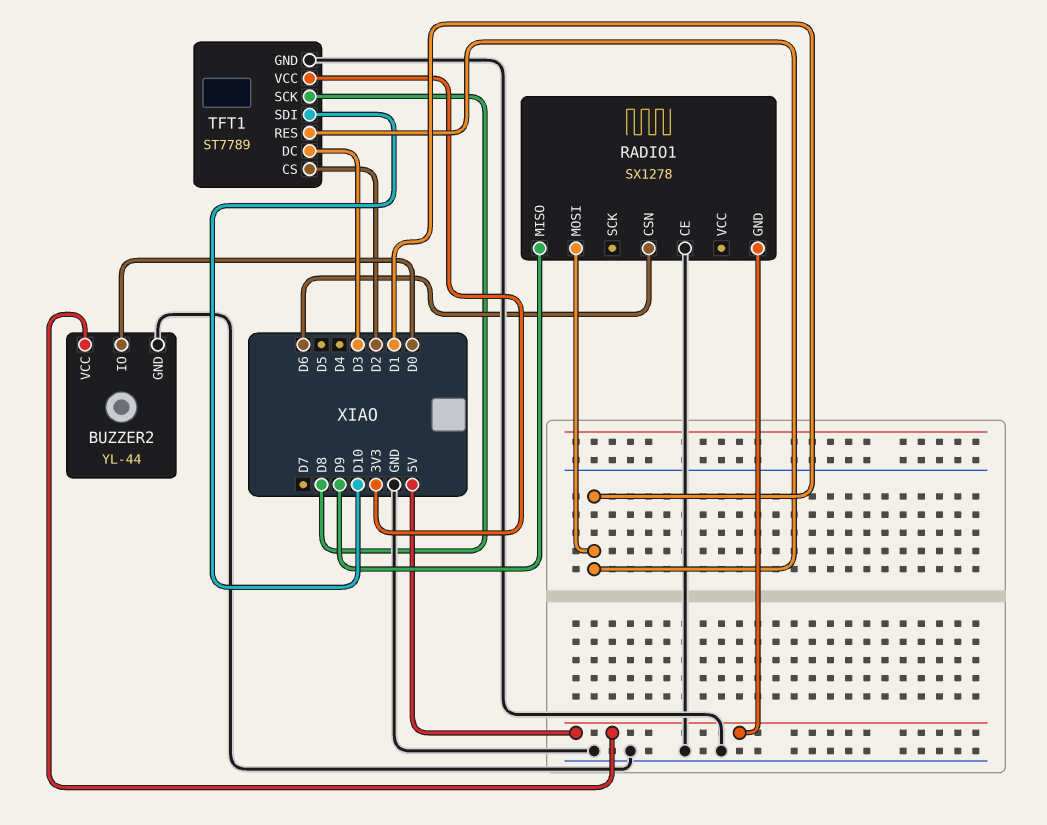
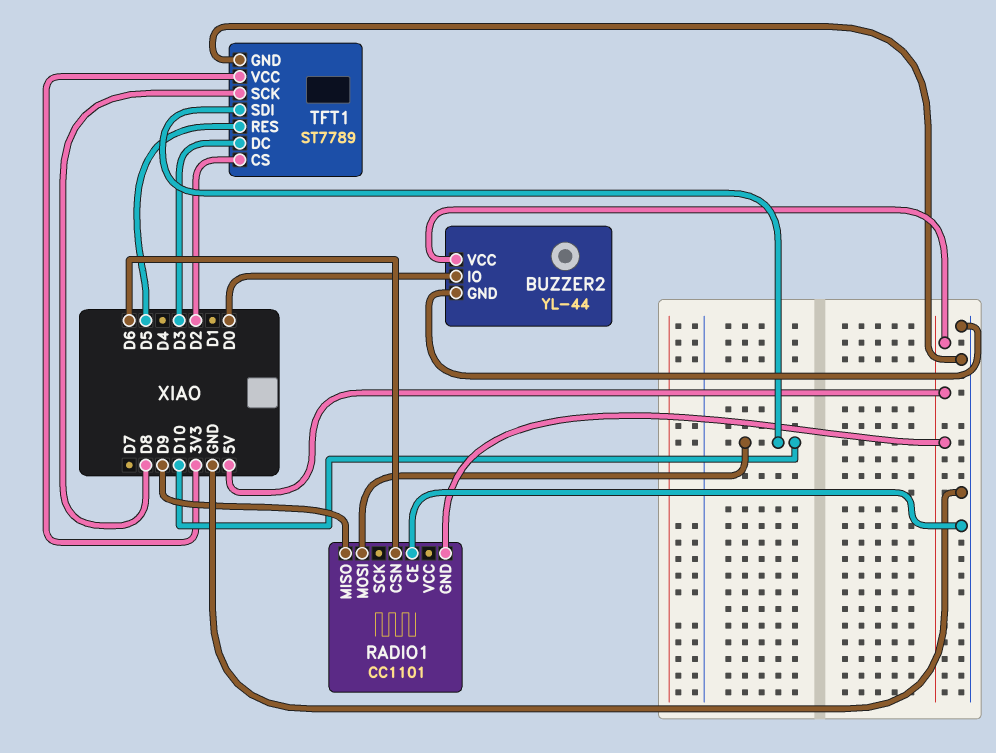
RADIO1: SX1278 -> CC1101
RADIO1 pin MOSI: D1 -> D10
TFT1 pin RES: D1 -> D5

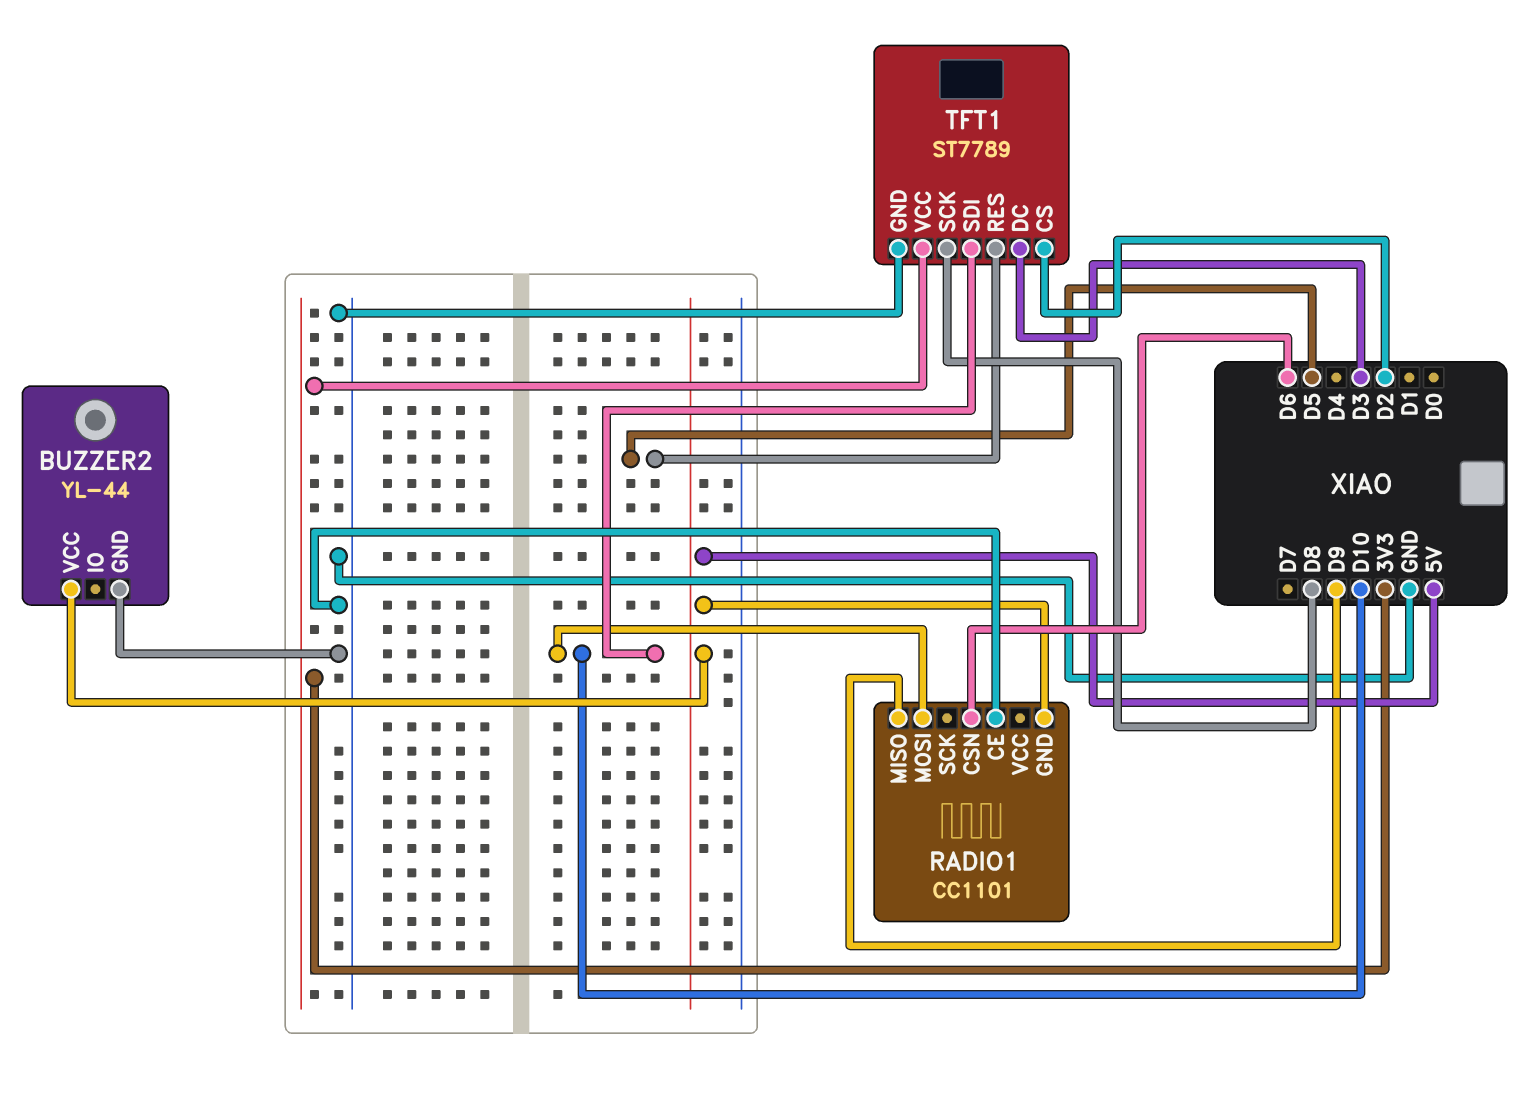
BUZZER2 pin IO: D0 -> none

